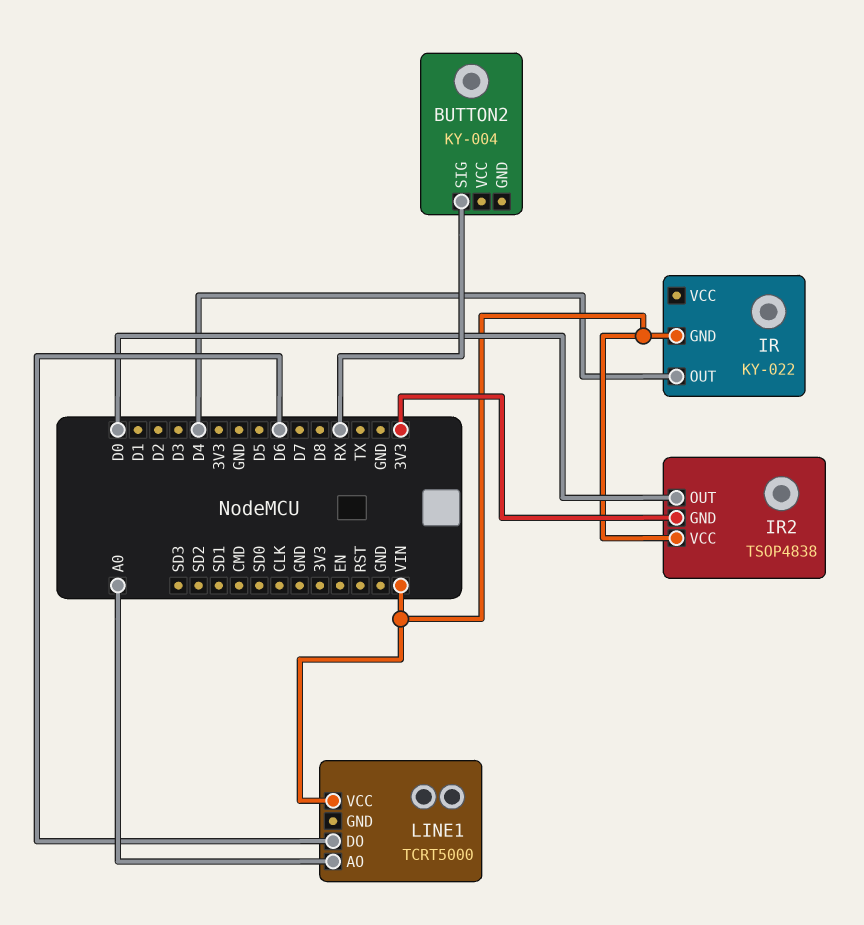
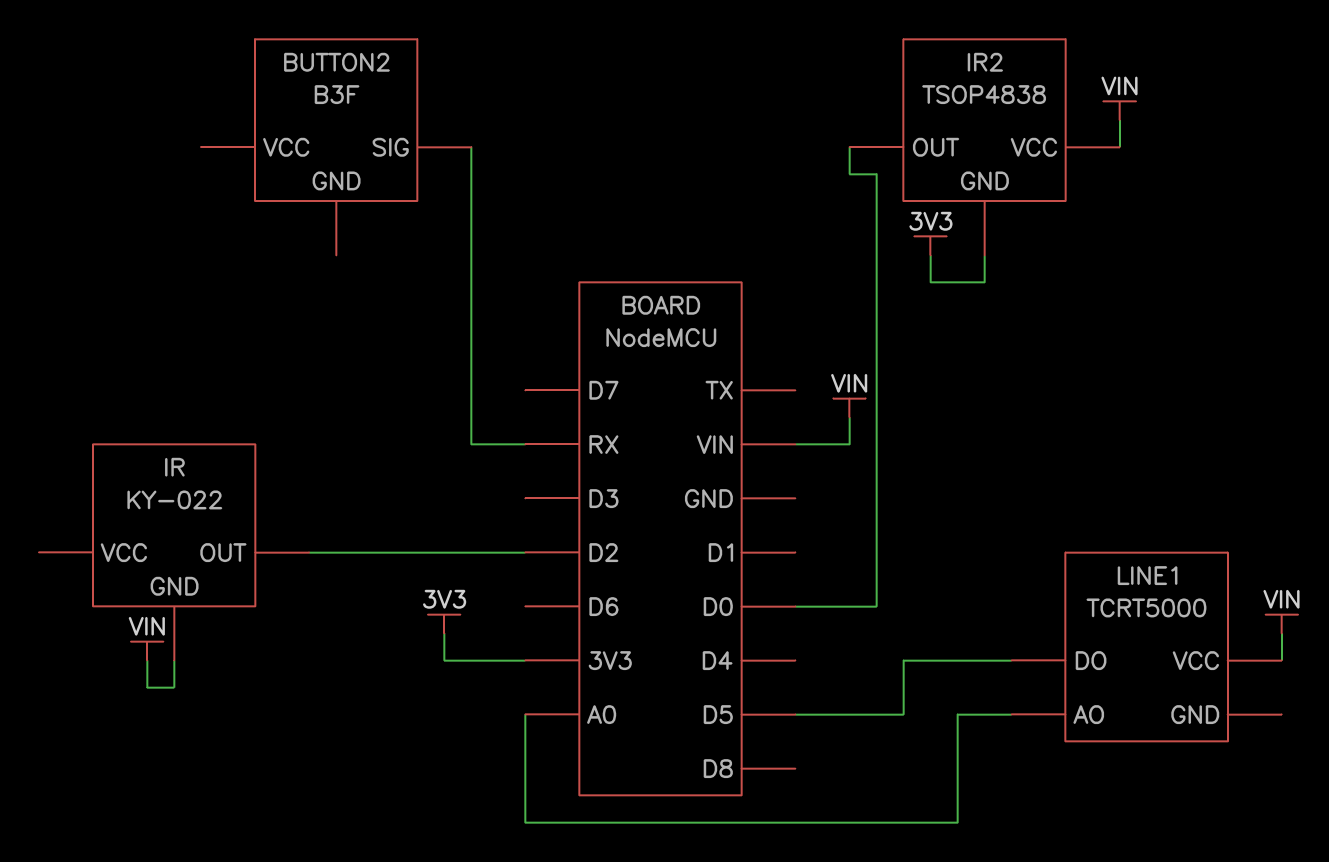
BUTTON2: KY-004 -> B3F
IR pin OUT: D4 -> D2
LINE1 pin DO: D6 -> D5

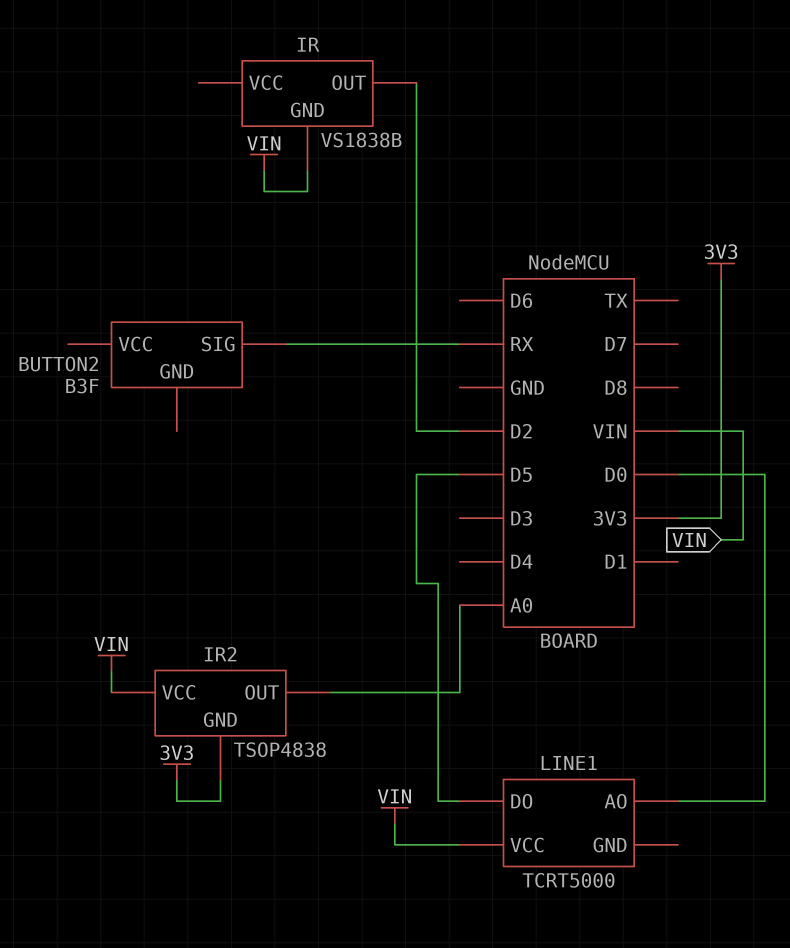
IR: KY-022 -> VS1838B
IR2 pin OUT: D0 -> A0
LINE1 pin AO: A0 -> D0

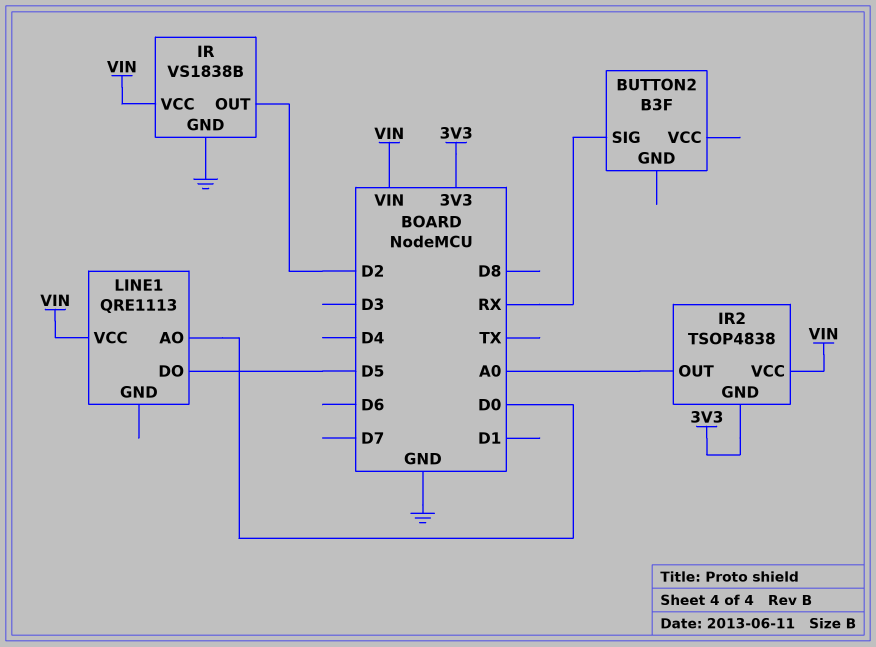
IR pin GND: VIN -> GND
IR pin VCC: none -> VIN
LINE1: TCRT5000 -> QRE1113

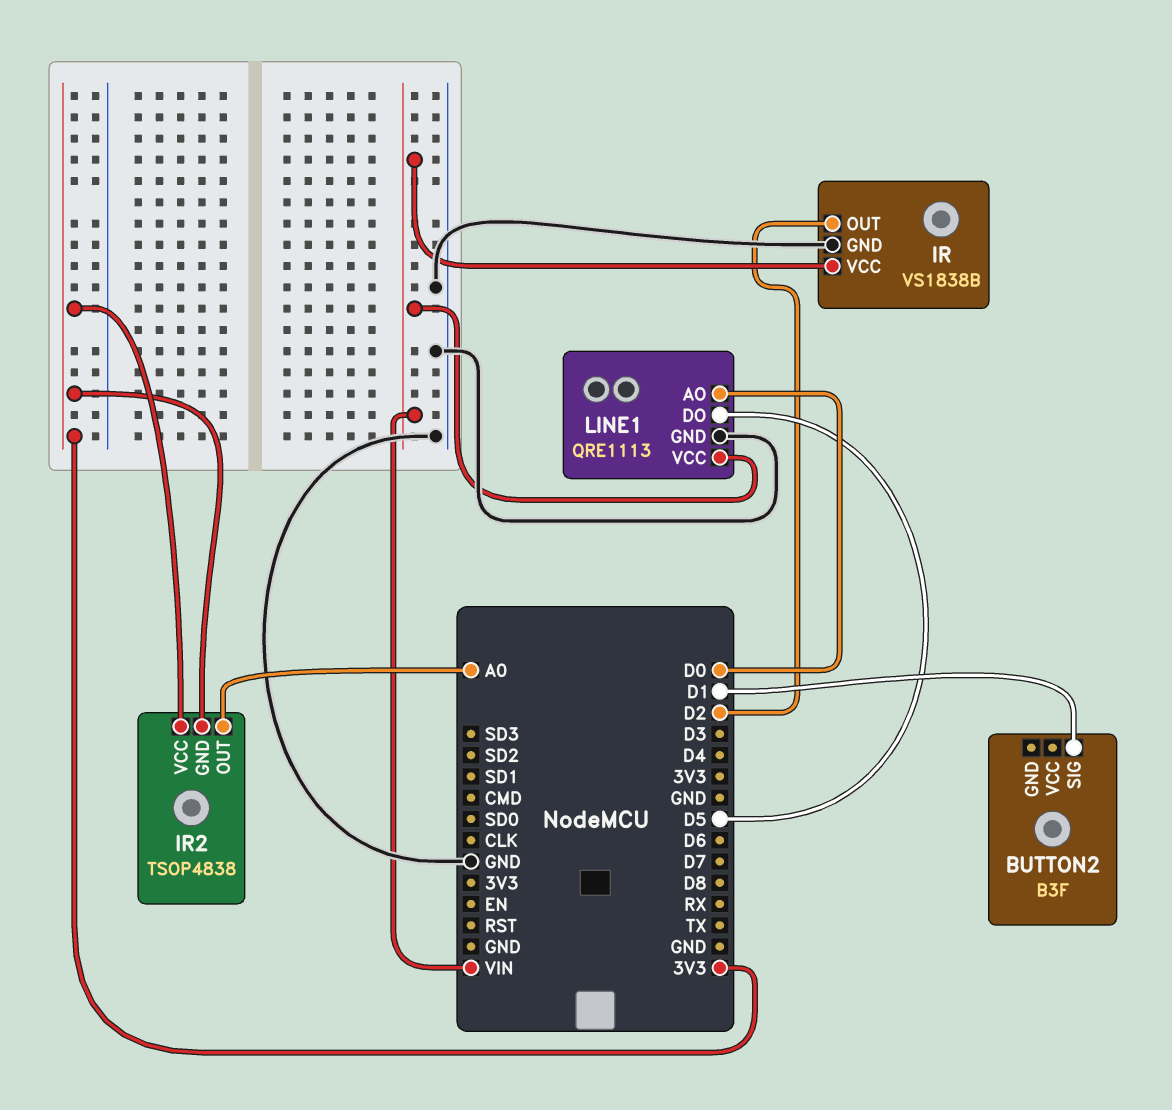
BUTTON2 pin SIG: RX -> D1
IR2 pin VCC: VIN -> 3V3
LINE1 pin GND: none -> GND

